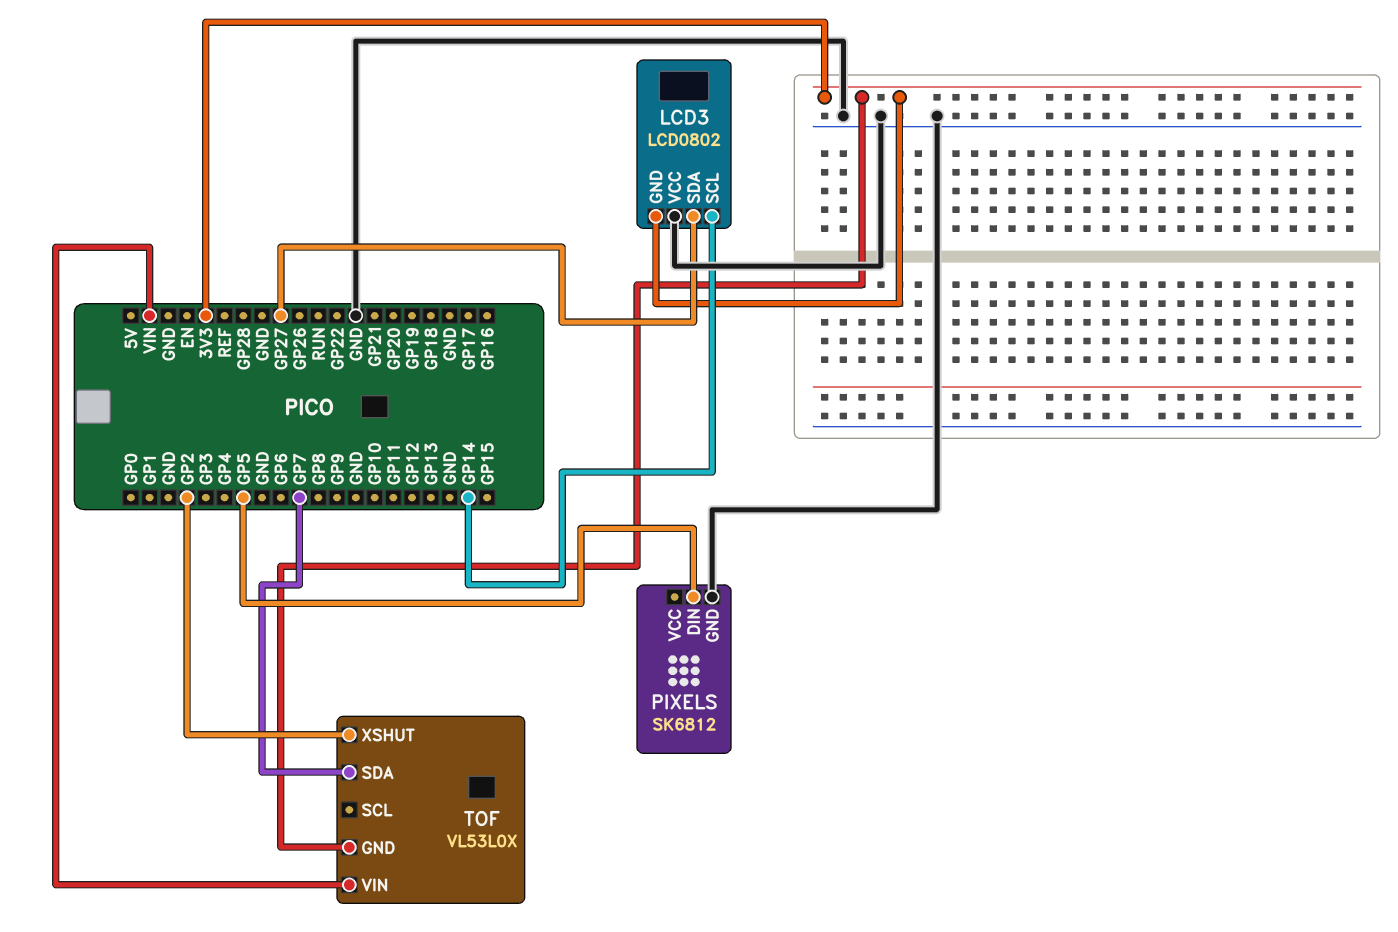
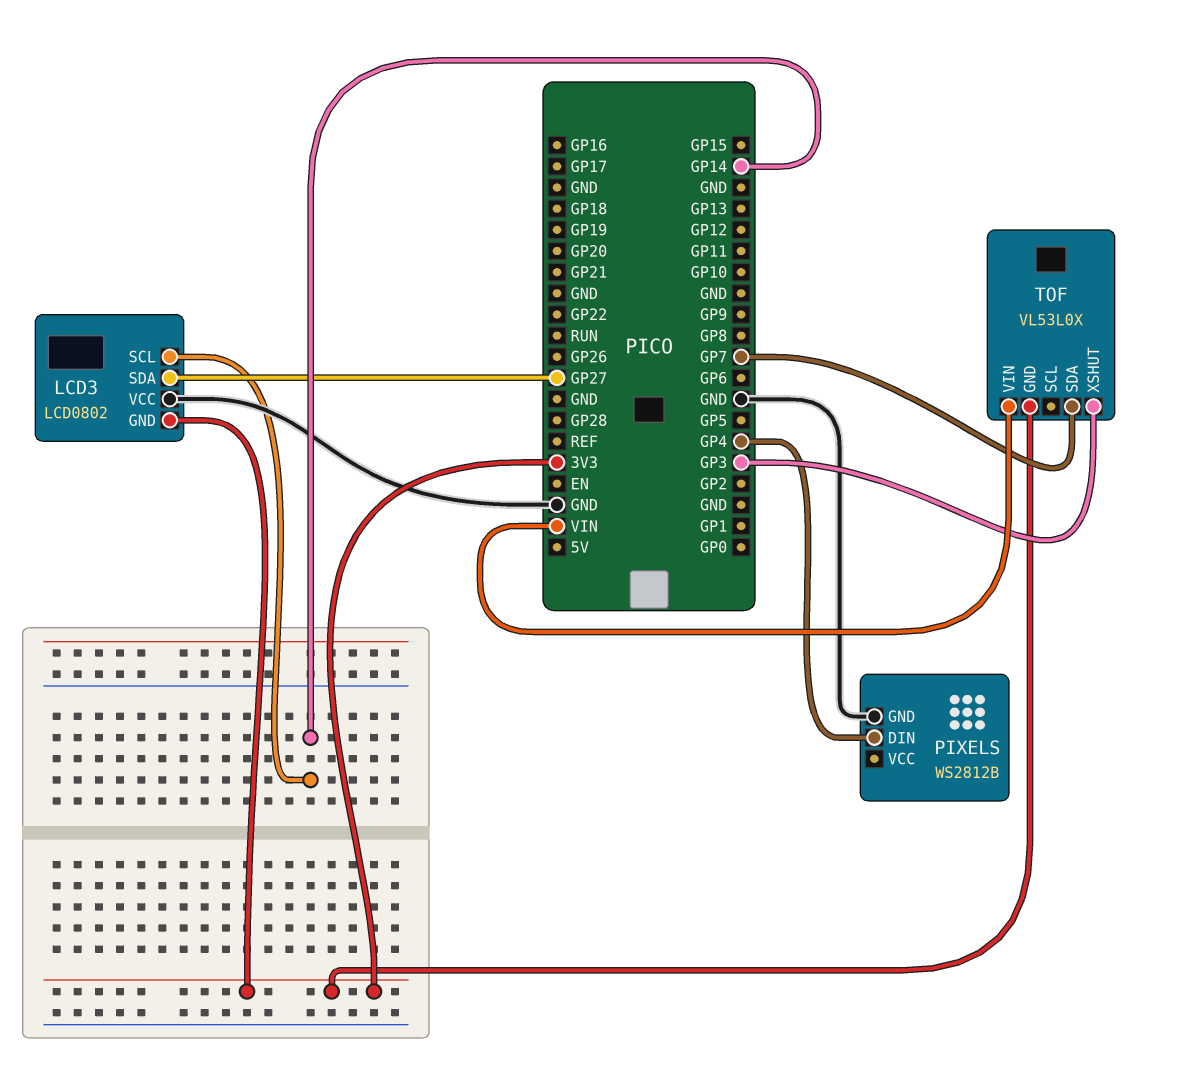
PIXELS: SK6812 -> WS2812B
PIXELS pin DIN: GP5 -> GP4
TOF pin XSHUT: GP2 -> GP3

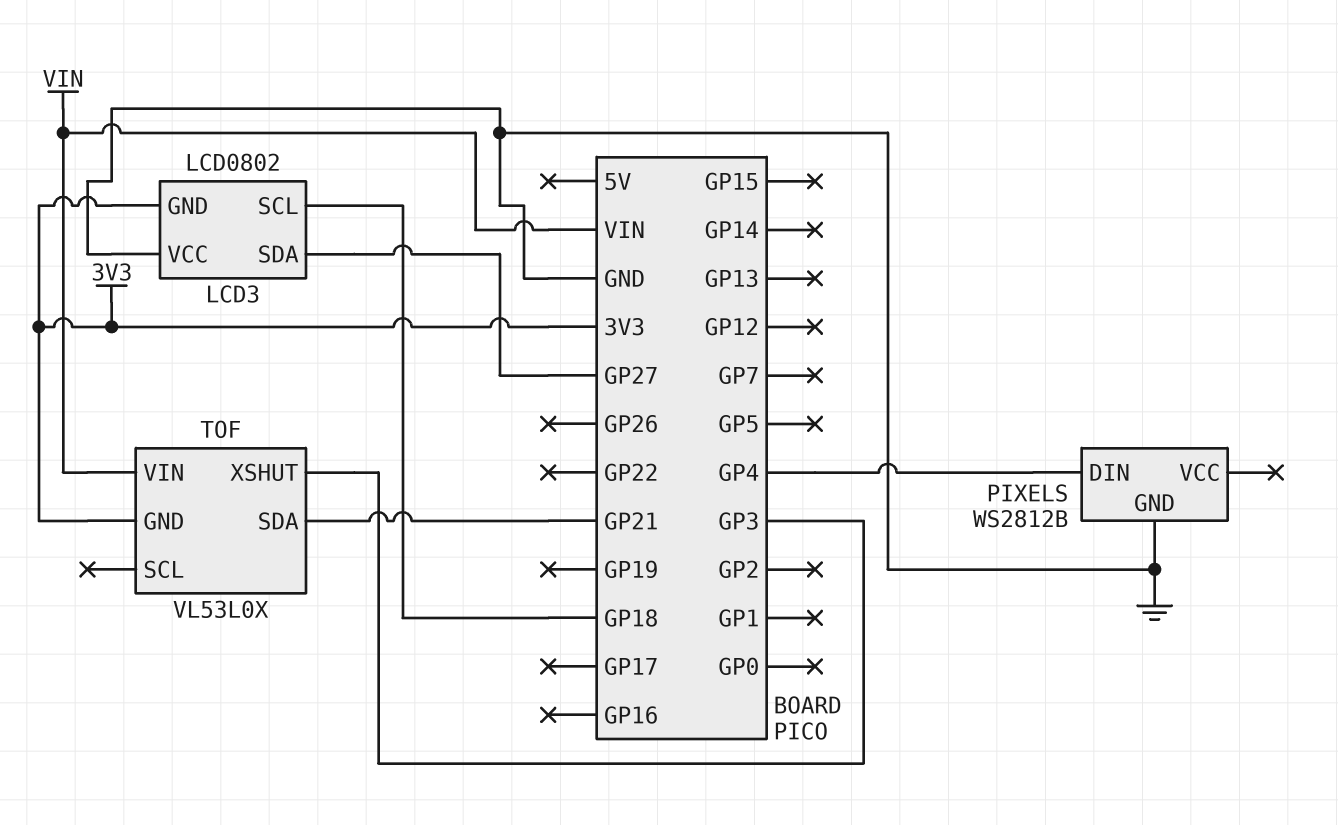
LCD3 pin SCL: GP14 -> GP18
TOF pin SDA: GP7 -> GP21

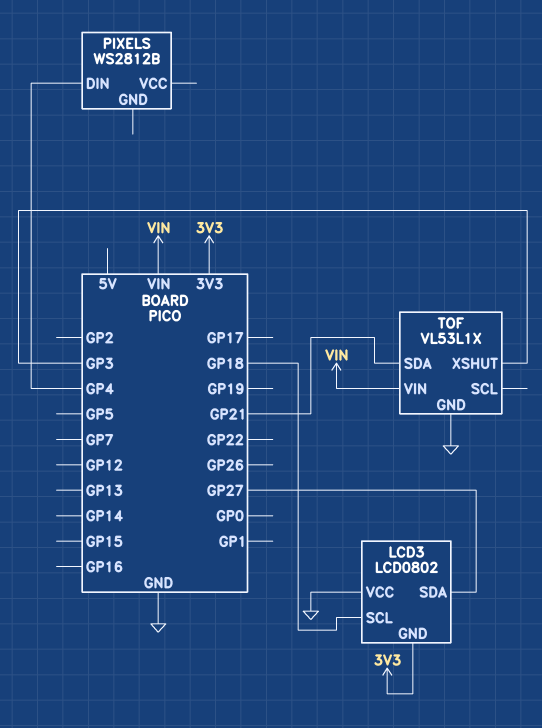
PIXELS pin GND: GND -> none
TOF: VL53L0X -> VL53L1X
TOF pin GND: 3V3 -> GND

